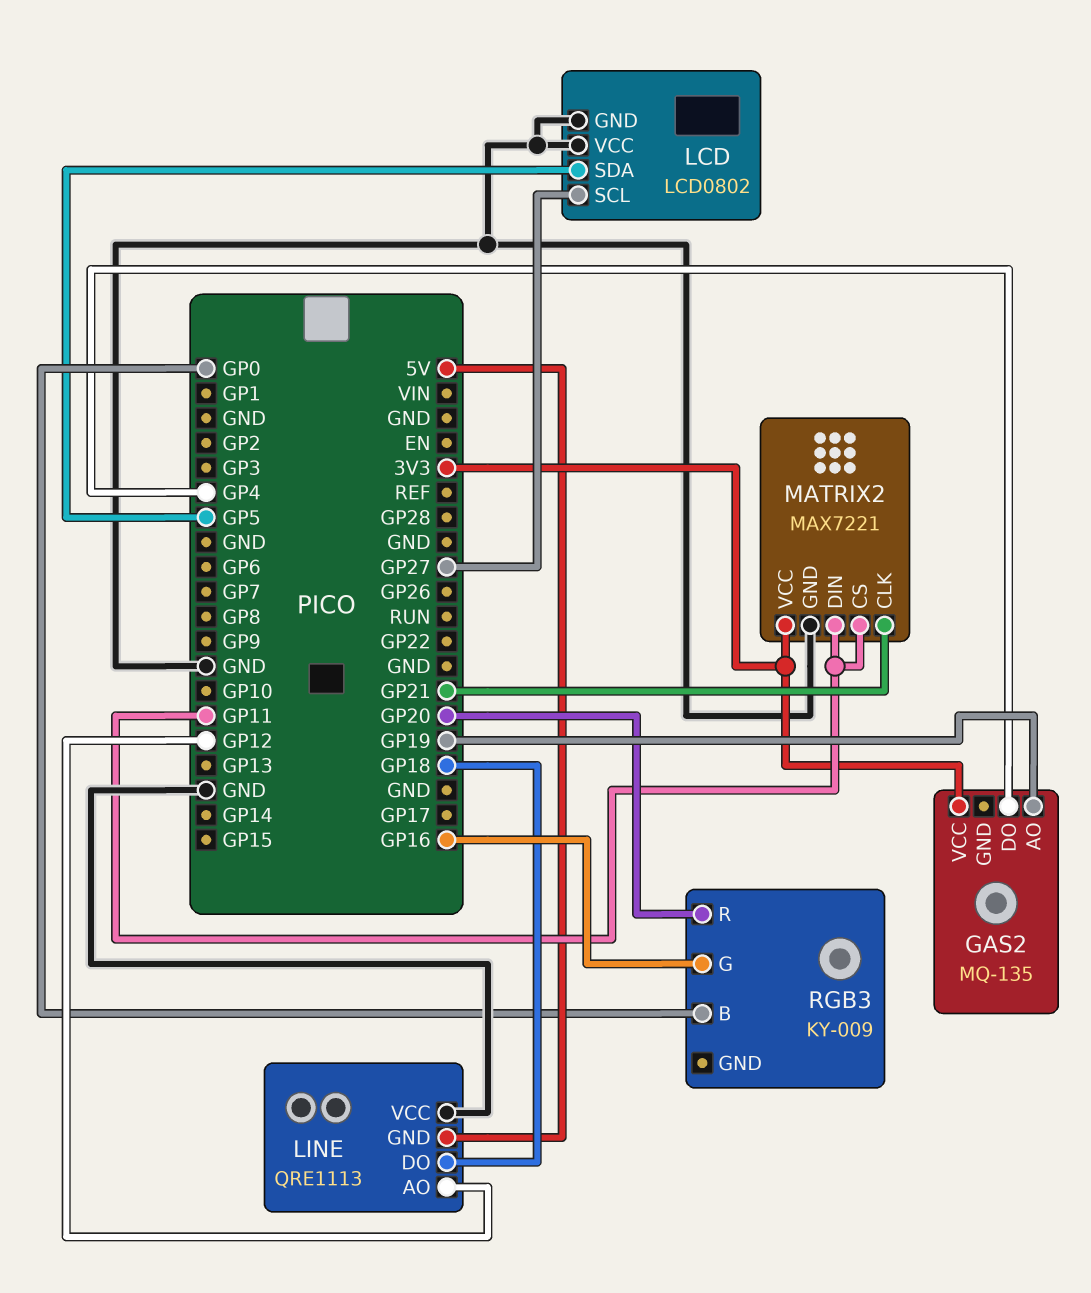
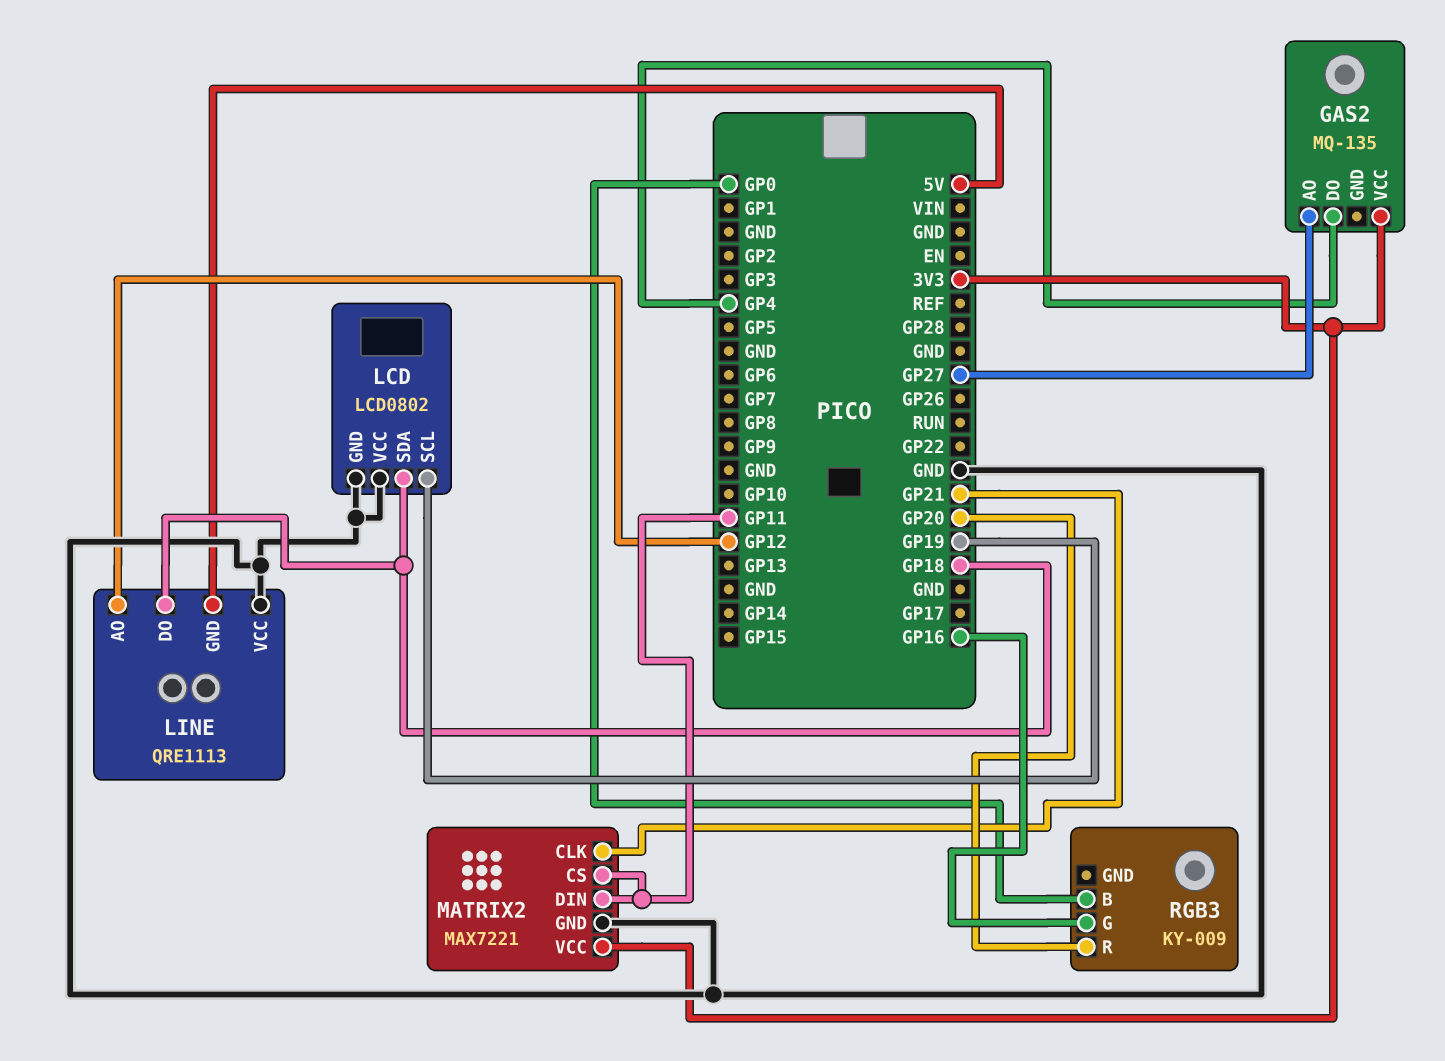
GAS2 pin AO: GP19 -> GP27
LCD pin SCL: GP27 -> GP19
LCD pin SDA: GP5 -> GP18

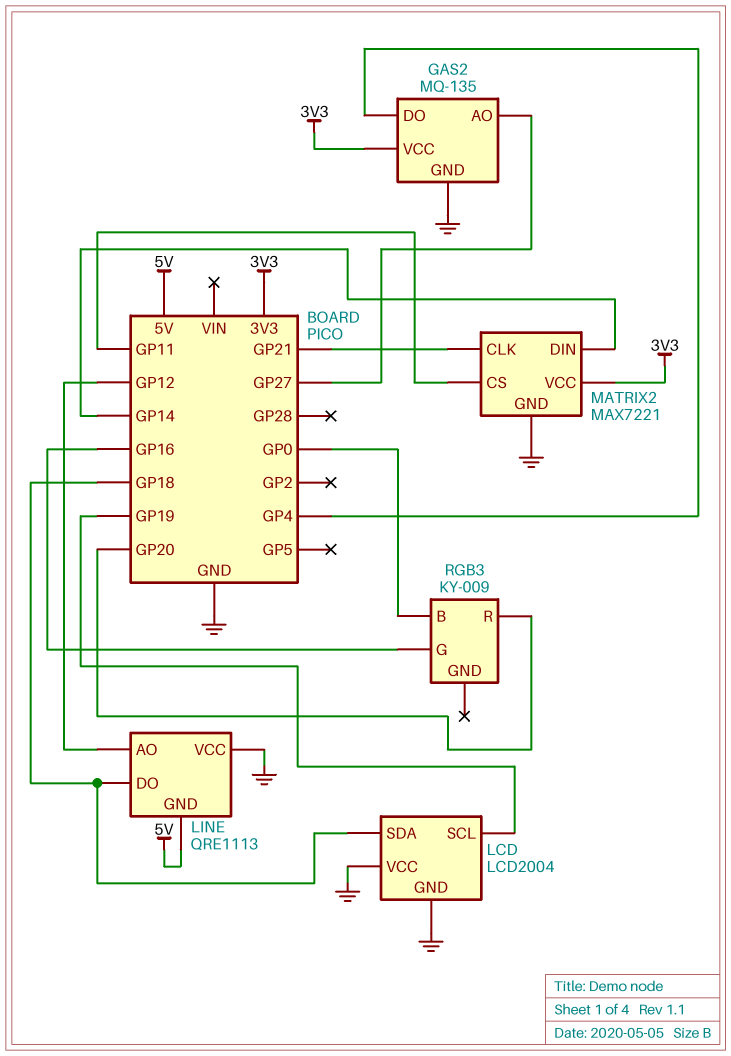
GAS2 pin GND: none -> GND
LCD: LCD0802 -> LCD2004
MATRIX2 pin DIN: GP11 -> GP14

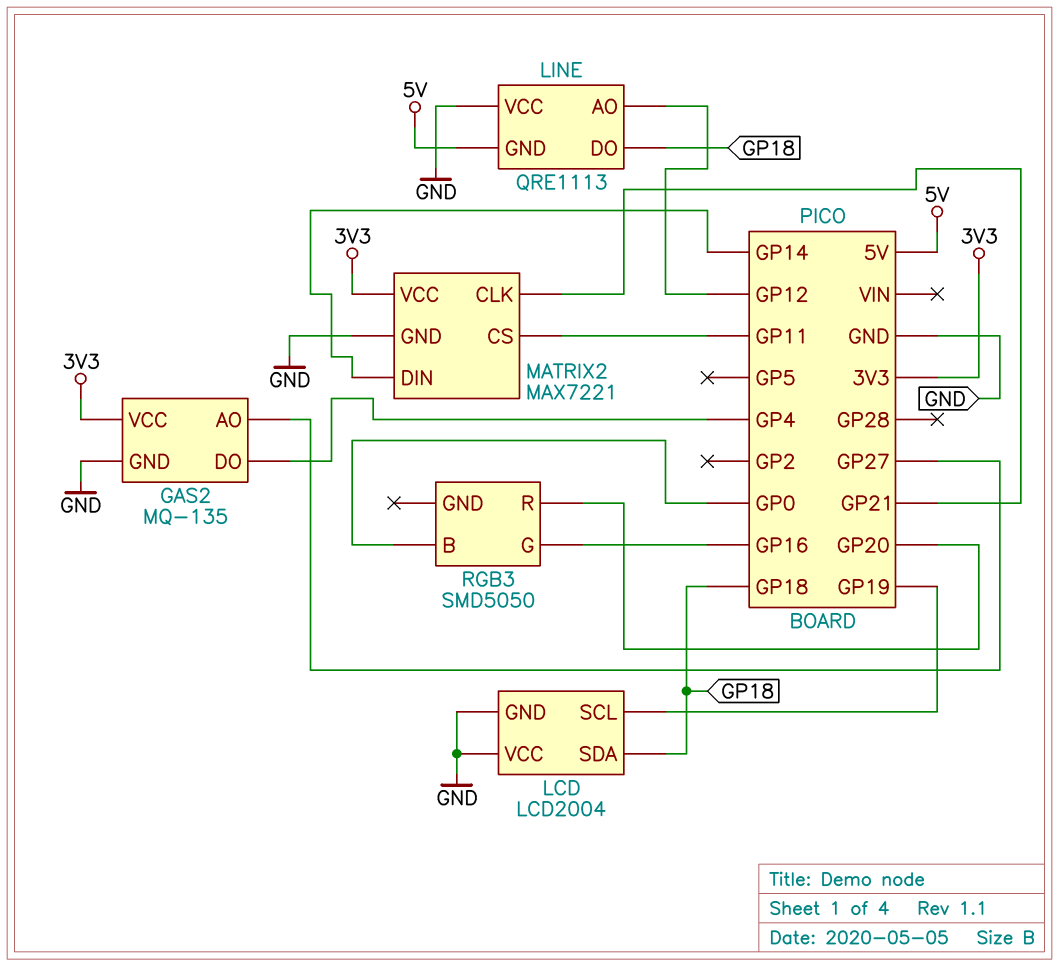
RGB3: KY-009 -> SMD5050

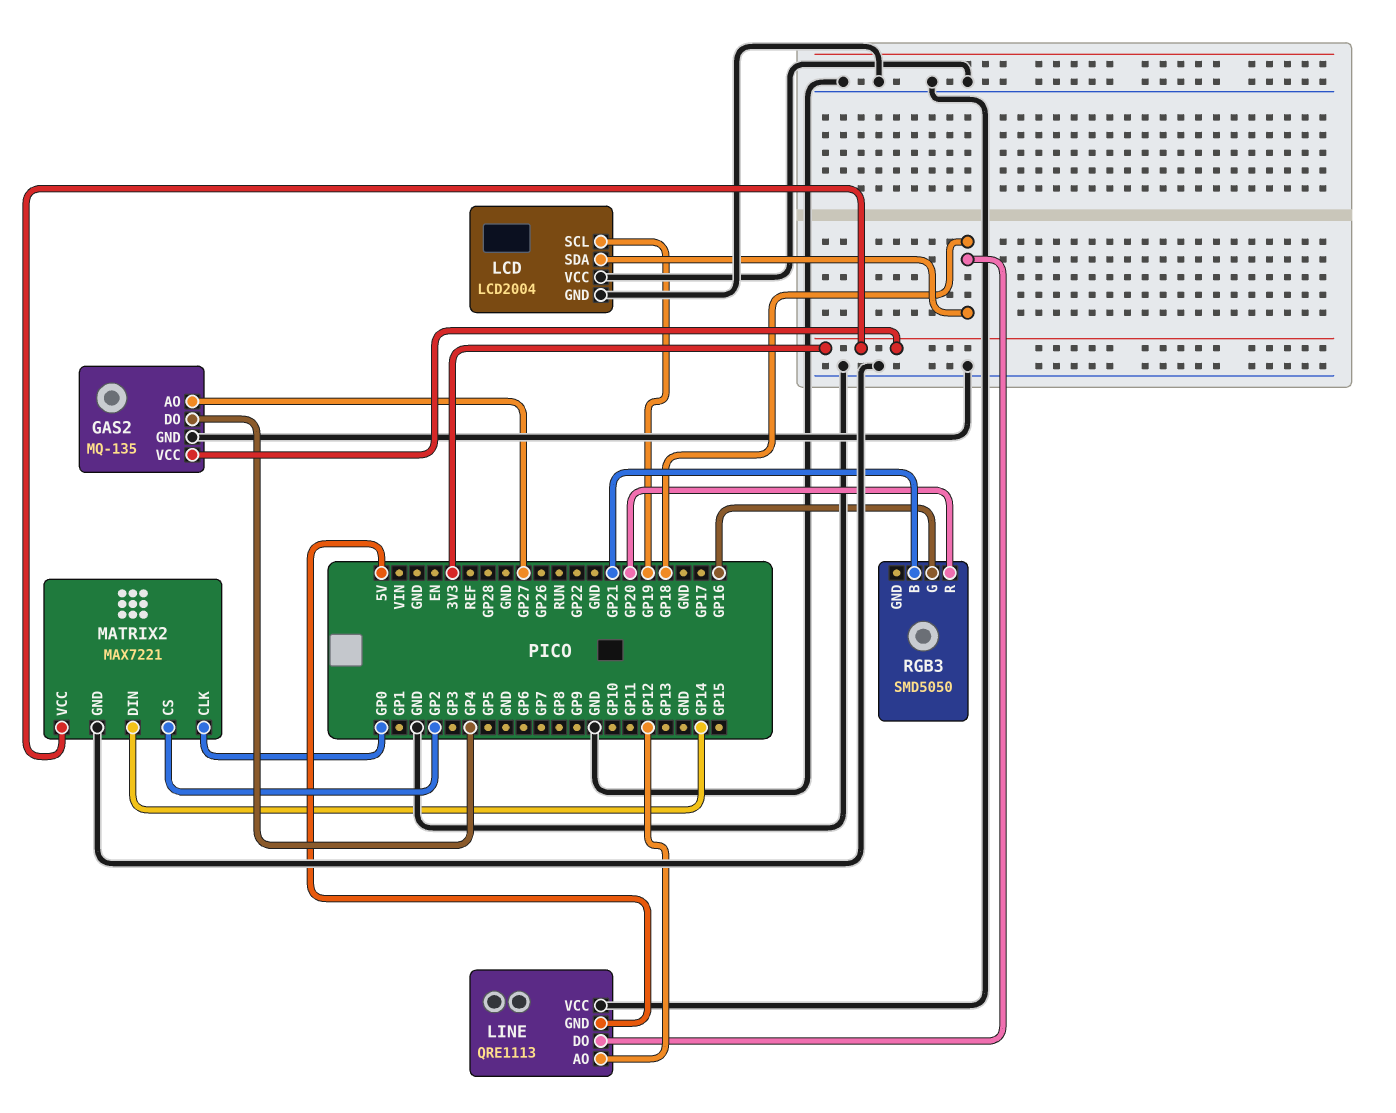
MATRIX2 pin CLK: GP21 -> GP0
MATRIX2 pin CS: GP11 -> GP2
RGB3 pin B: GP0 -> GP21

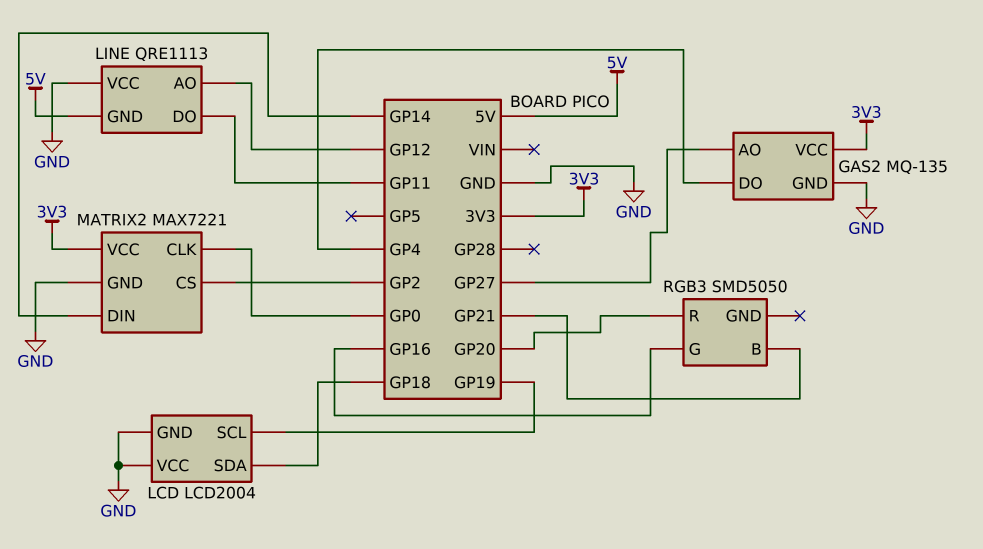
LINE pin DO: GP18 -> GP11

